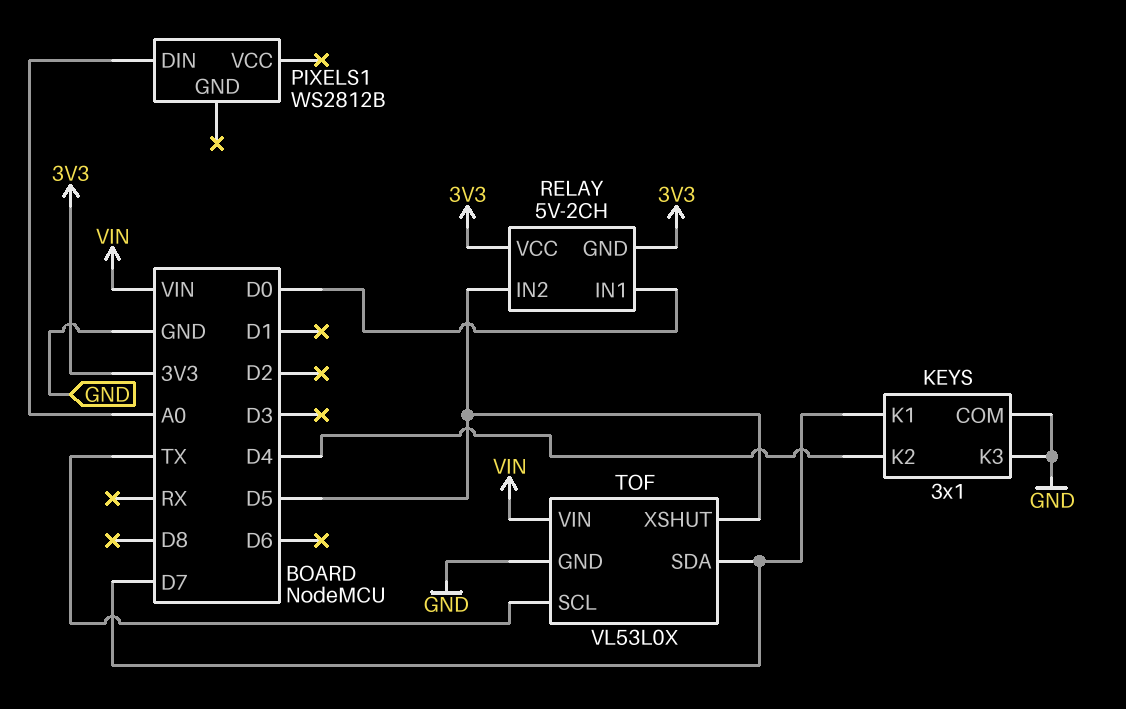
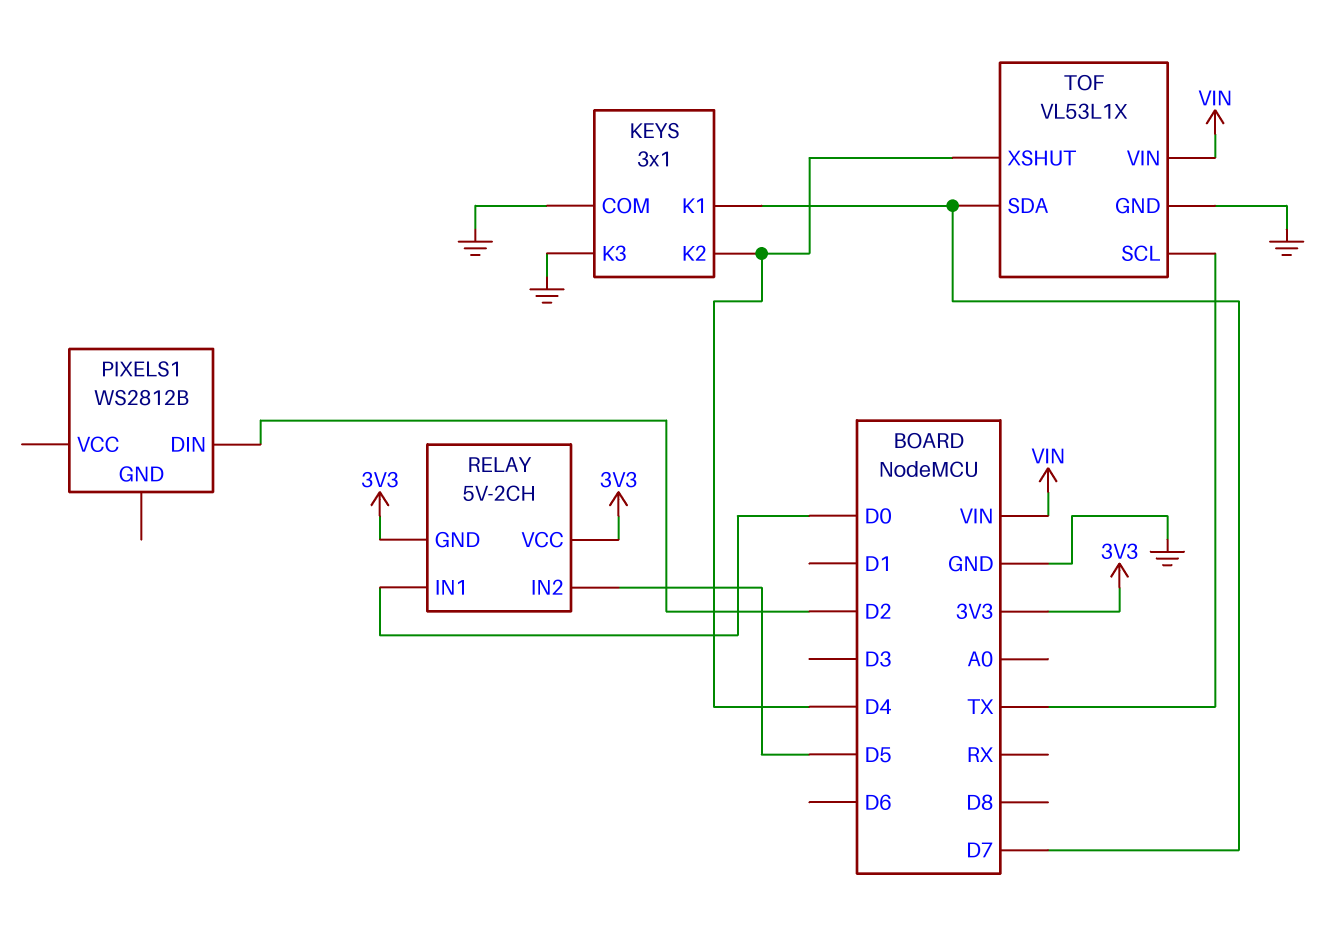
PIXELS1 pin DIN: A0 -> D2
TOF: VL53L0X -> VL53L1X
TOF pin XSHUT: D5 -> D4

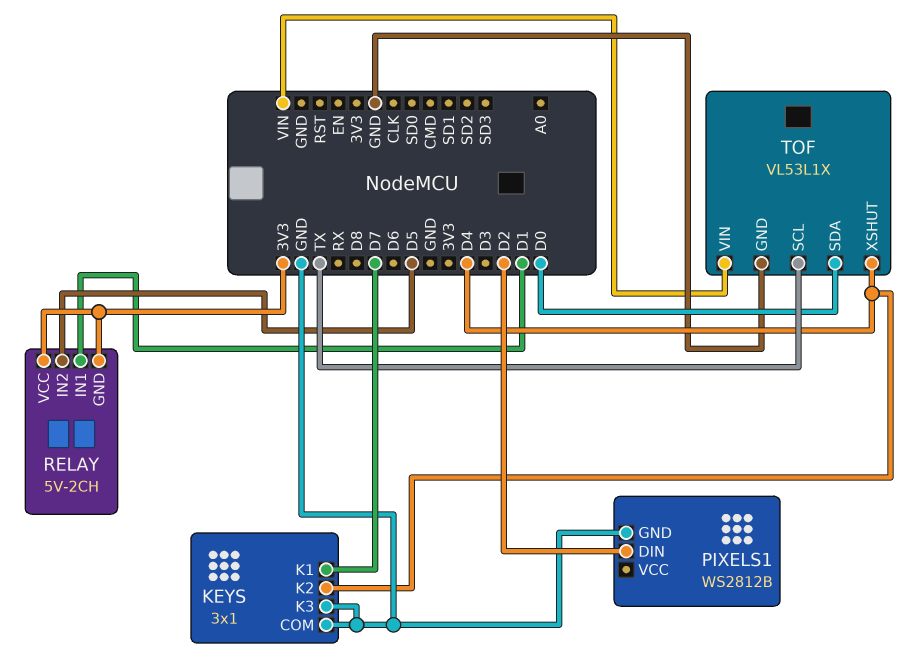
PIXELS1 pin GND: none -> GND
RELAY pin IN1: D0 -> D1
TOF pin SDA: D7 -> D0

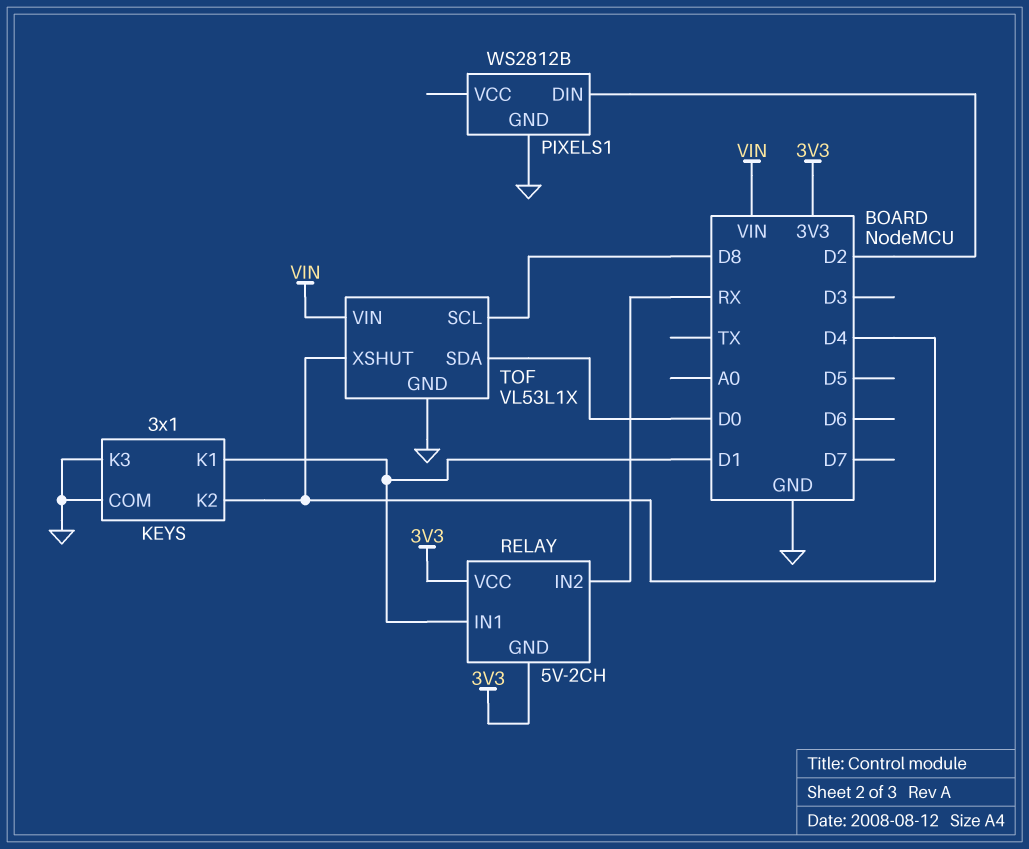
KEYS pin K1: D7 -> D1
RELAY pin IN2: D5 -> RX
TOF pin SCL: TX -> D8

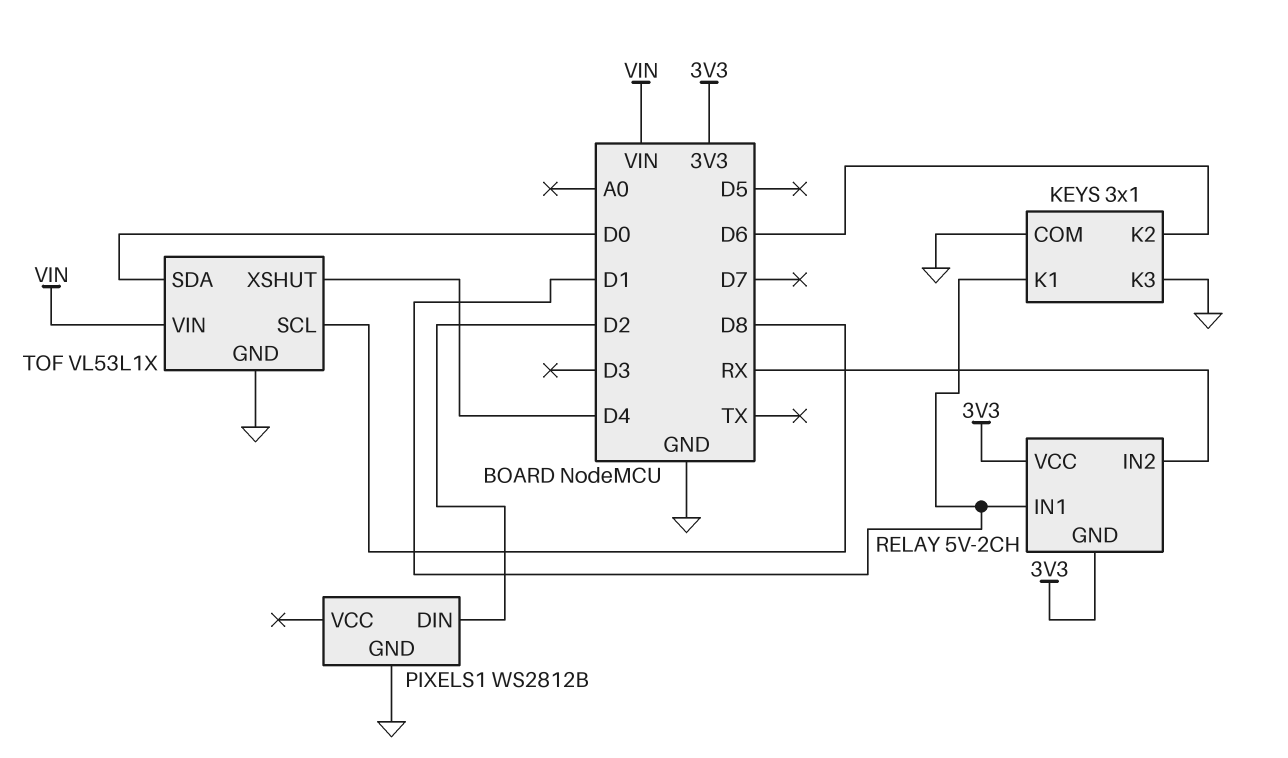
KEYS pin K2: D4 -> D6

